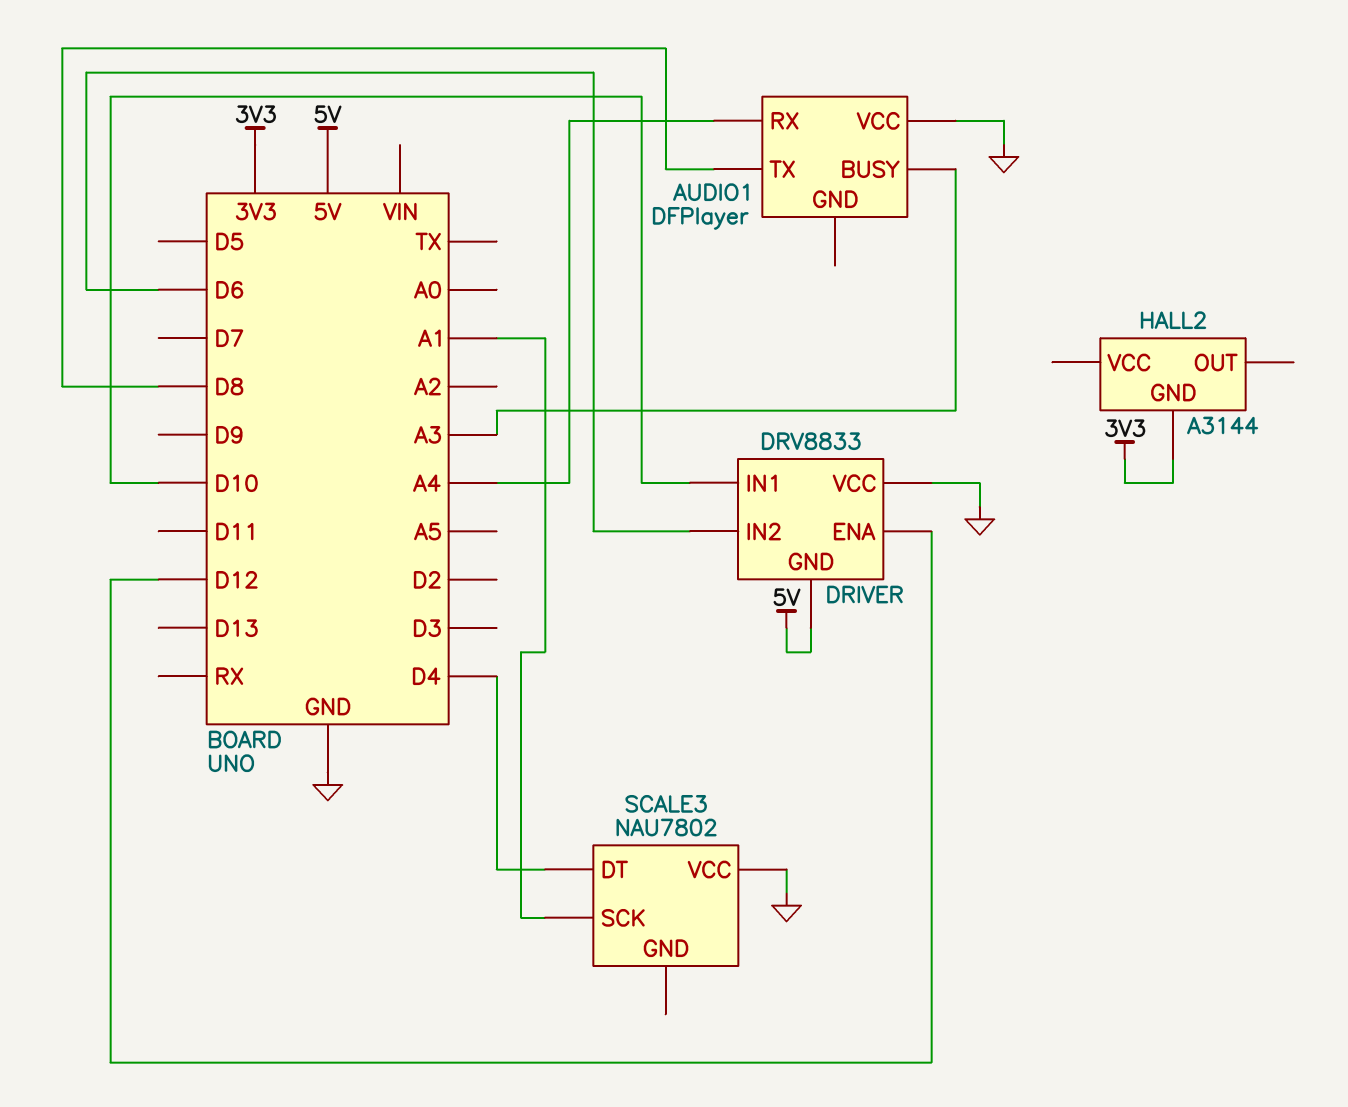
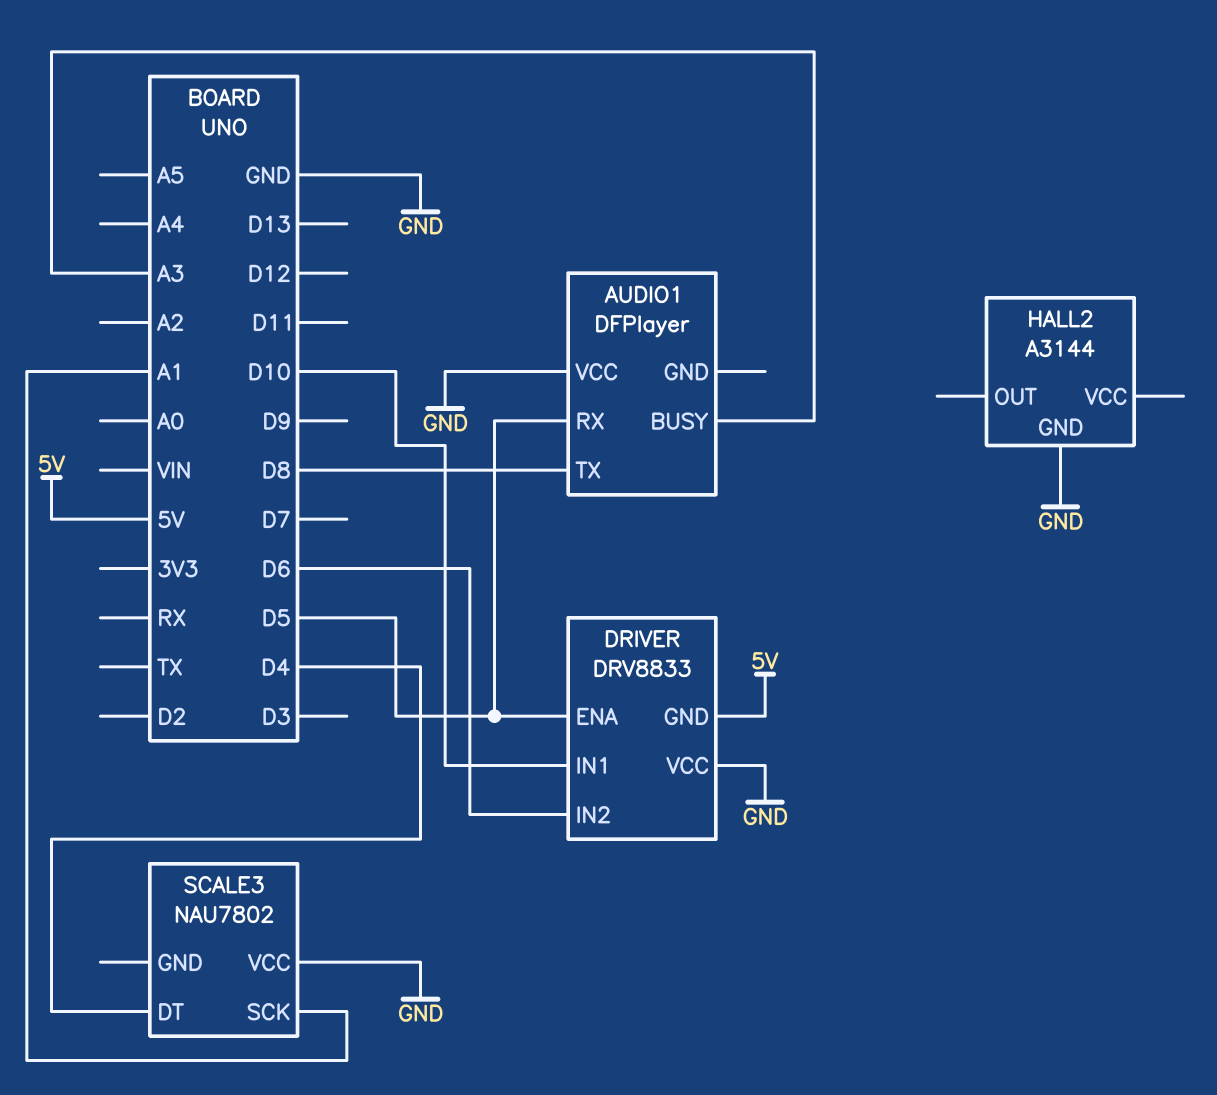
AUDIO1 pin RX: A4 -> D5
DRIVER pin ENA: D12 -> D5
HALL2 pin GND: 3V3 -> GND

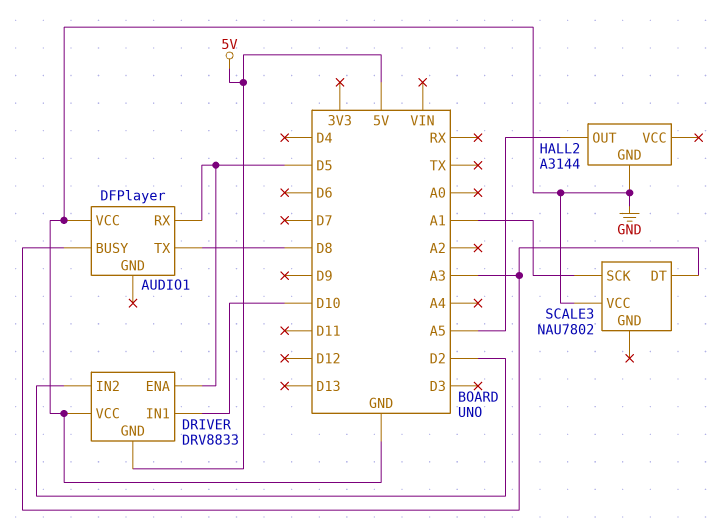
DRIVER pin IN2: D6 -> D2
HALL2 pin OUT: none -> A5
SCALE3 pin DT: D4 -> A3

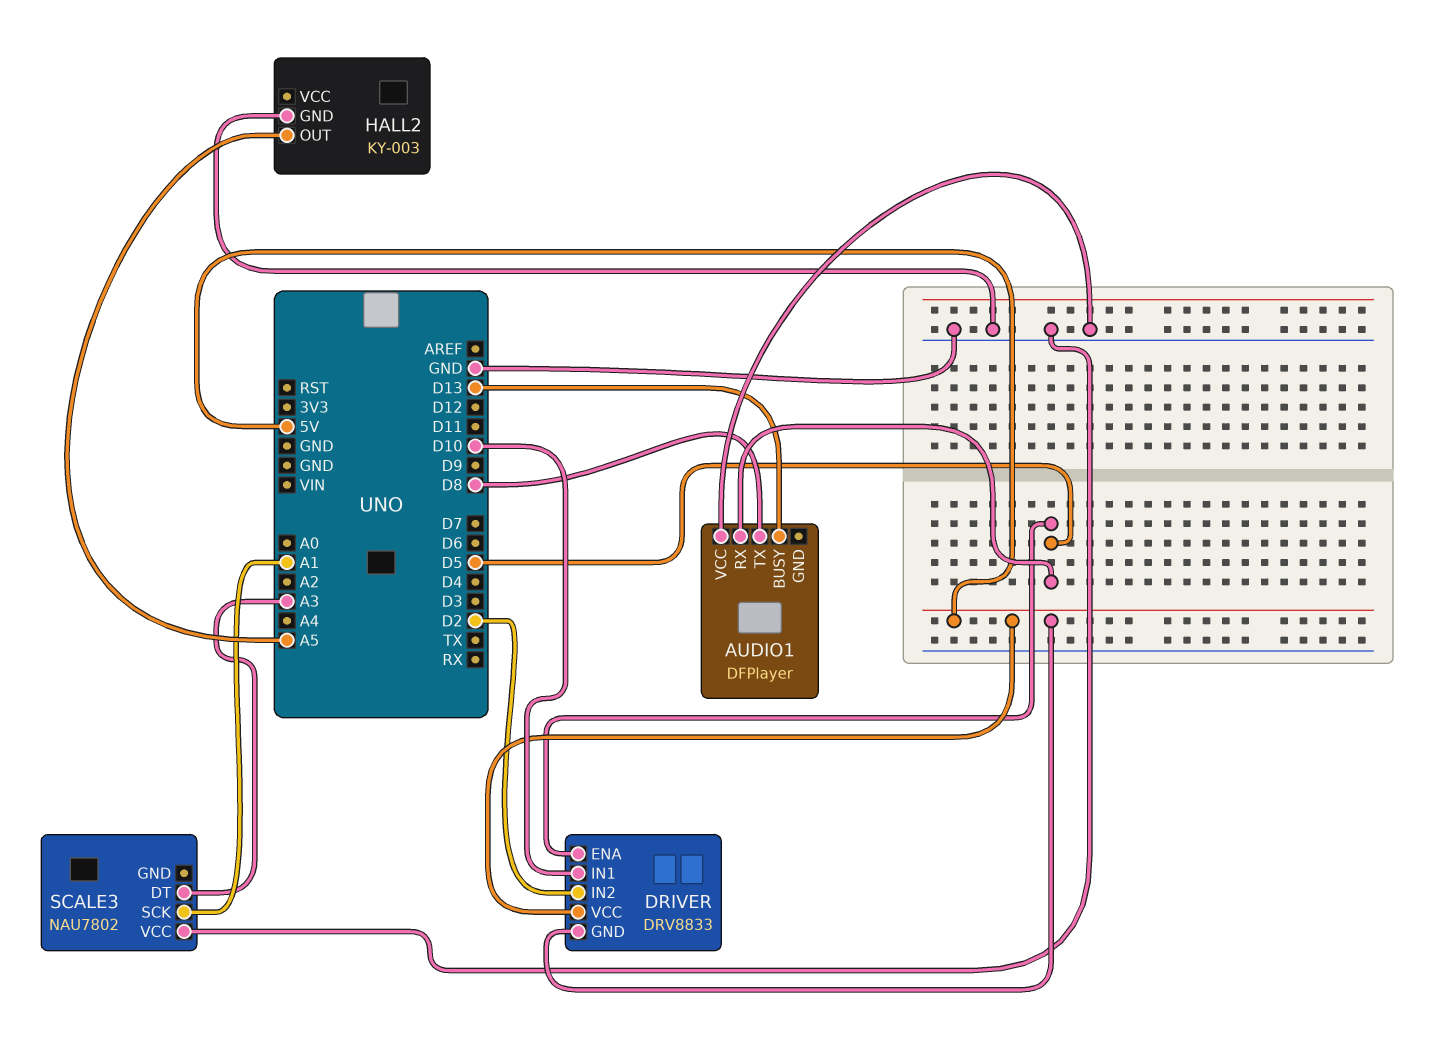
AUDIO1 pin BUSY: A3 -> D13
DRIVER pin VCC: GND -> 5V
HALL2: A3144 -> KY-003

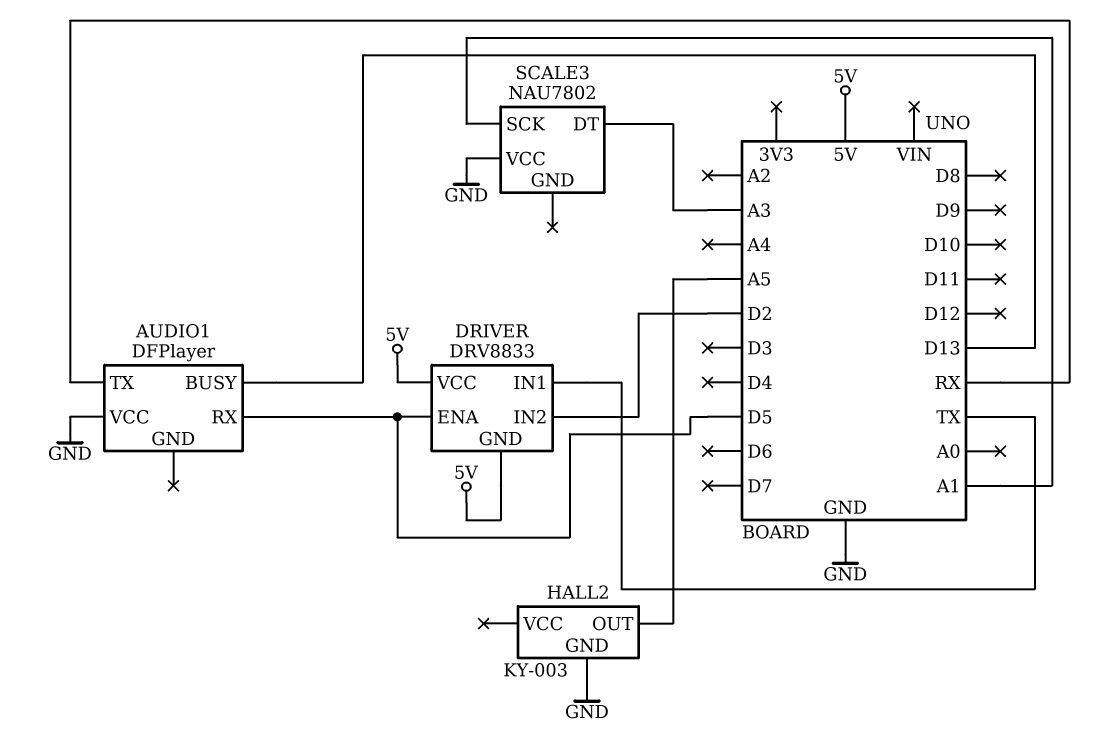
AUDIO1 pin TX: D8 -> RX
DRIVER pin IN1: D10 -> TX

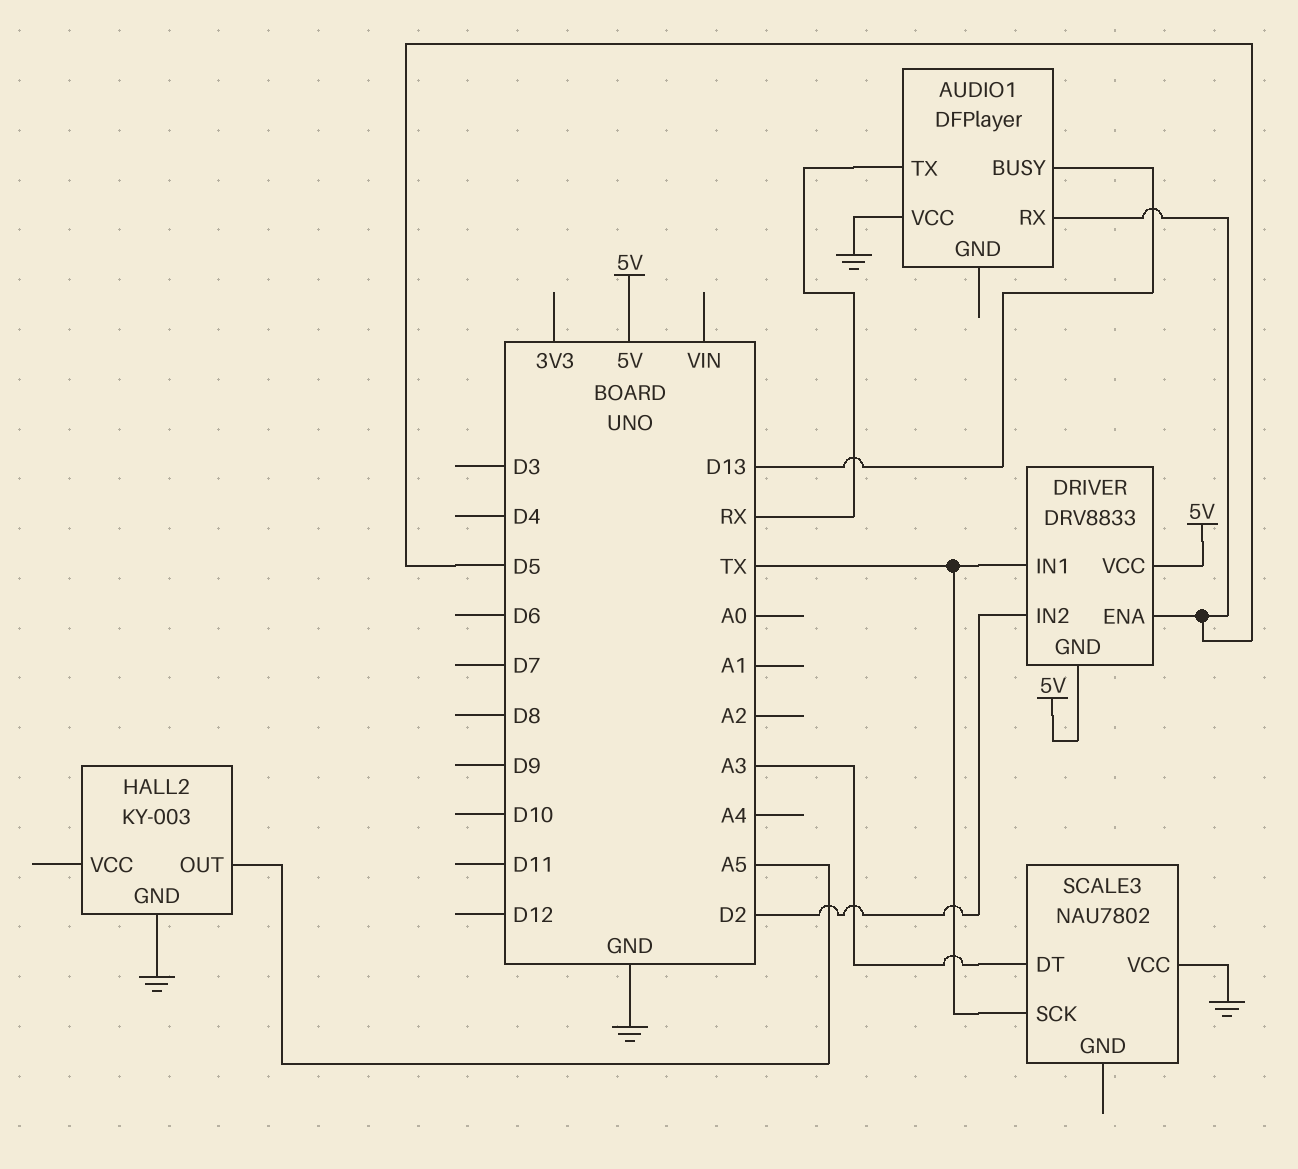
SCALE3 pin SCK: A1 -> TX

